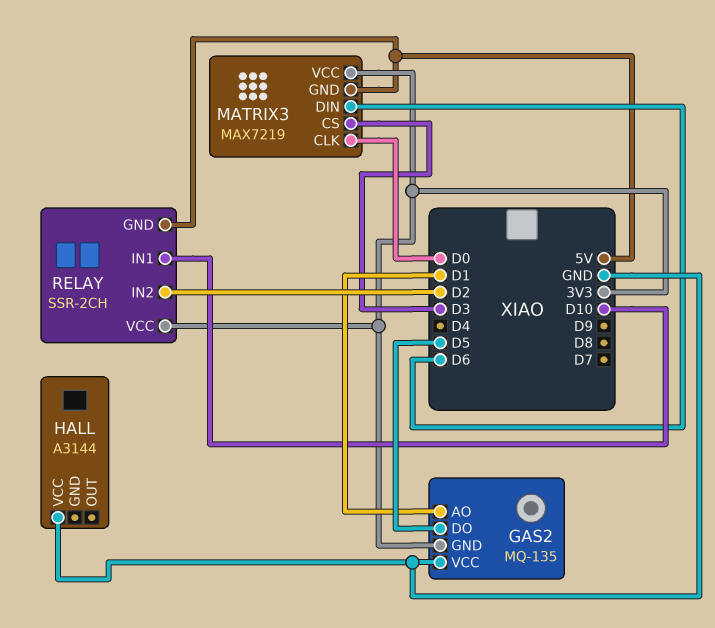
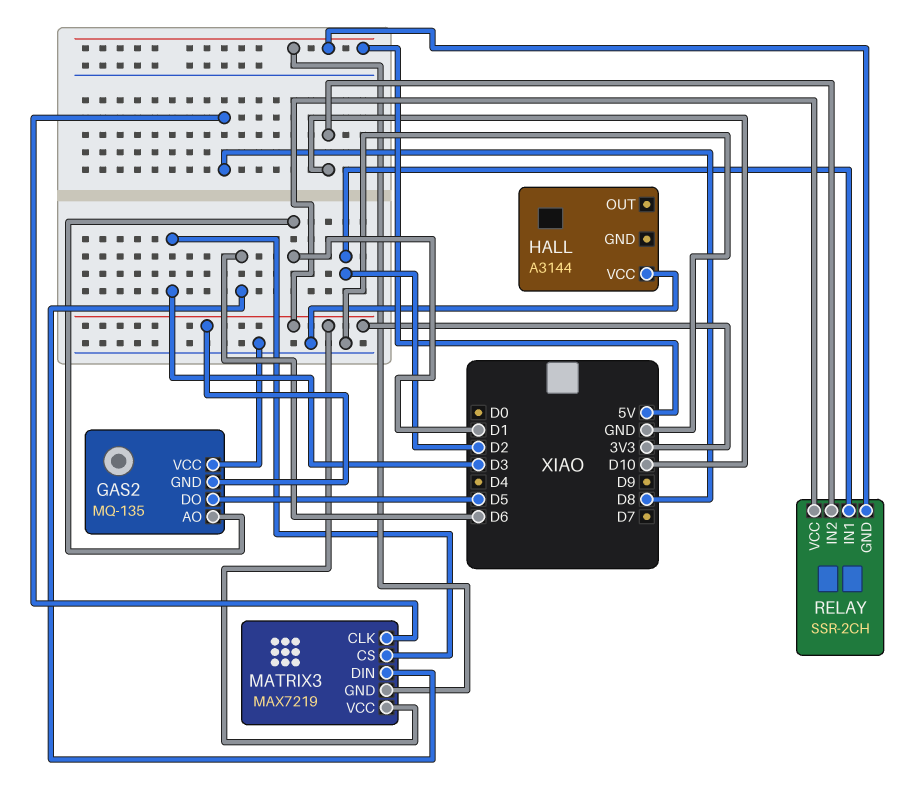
MATRIX3 pin CLK: D0 -> D8
RELAY pin IN1: D10 -> D2
RELAY pin IN2: D2 -> D10

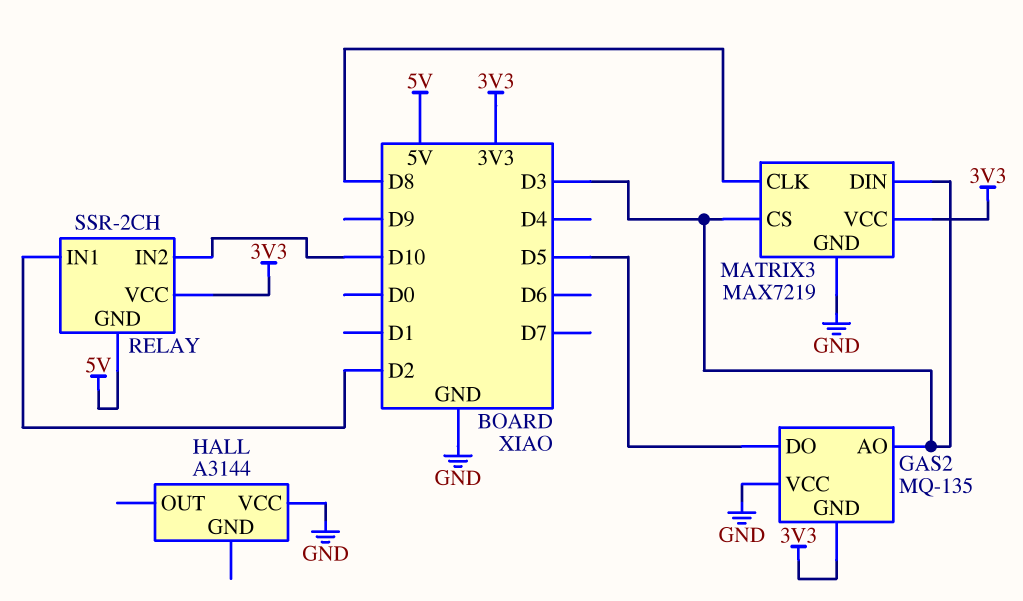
GAS2 pin AO: D1 -> D3
MATRIX3 pin DIN: D6 -> D3
MATRIX3 pin GND: 5V -> GND

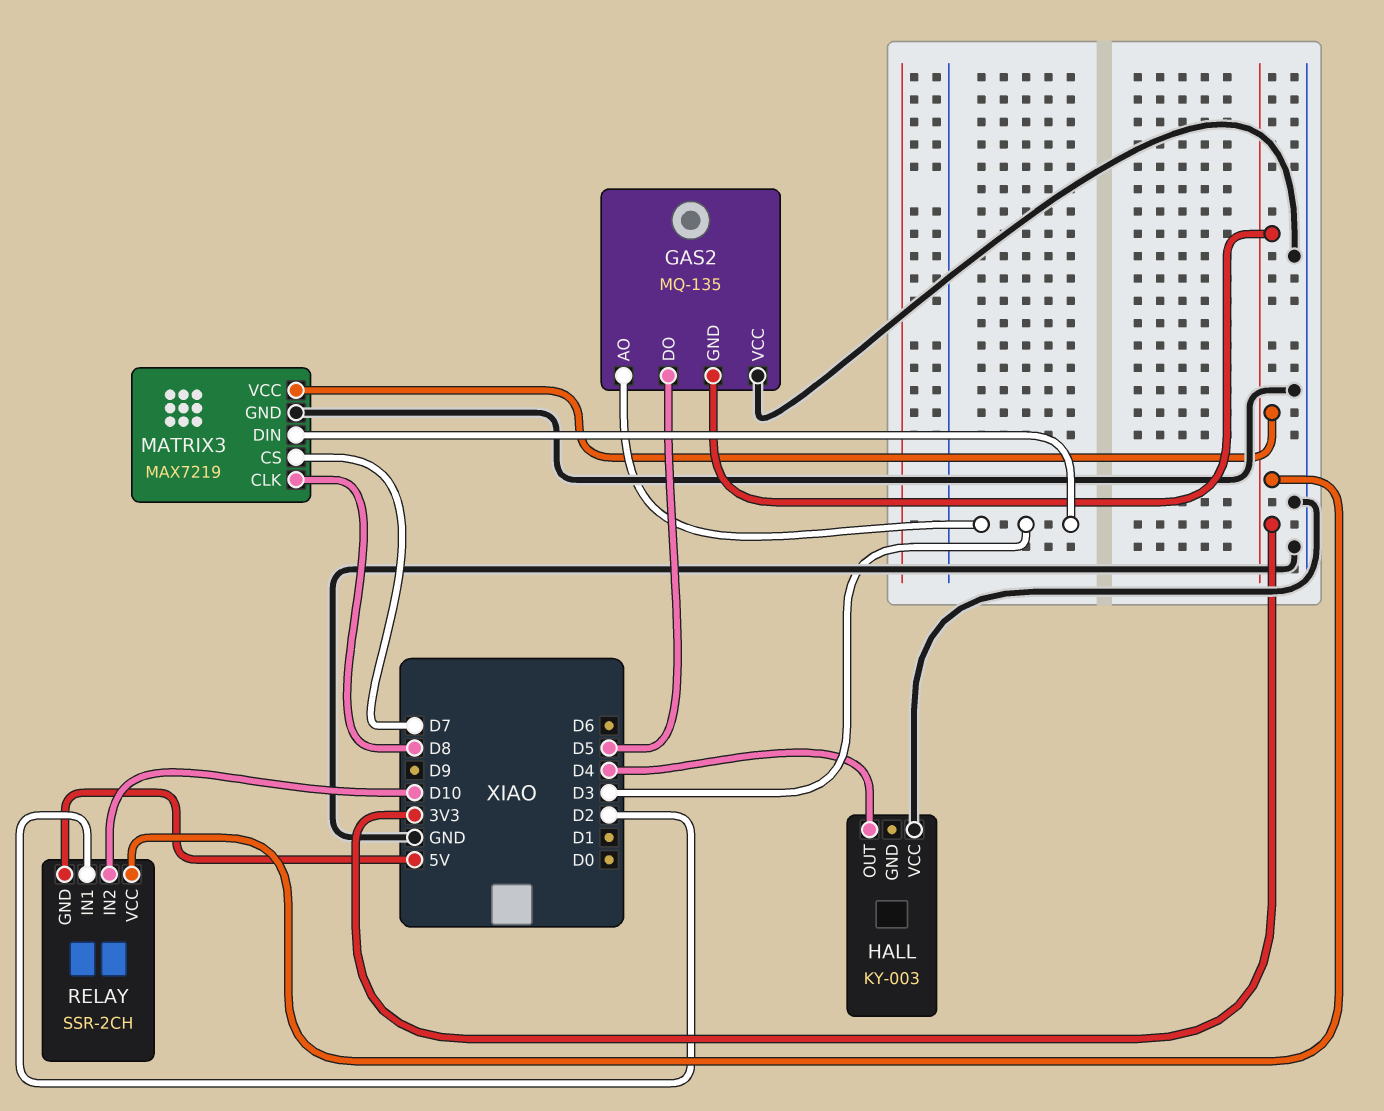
HALL: A3144 -> KY-003
HALL pin OUT: none -> D4
MATRIX3 pin CS: D3 -> D7

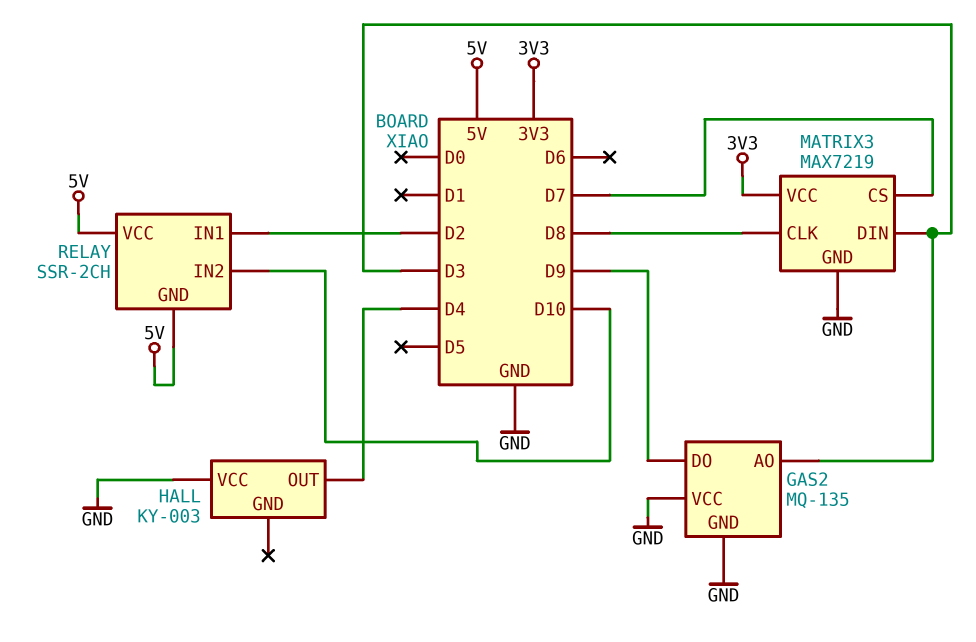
GAS2 pin DO: D5 -> D9
GAS2 pin GND: 3V3 -> GND
RELAY pin VCC: 3V3 -> 5V

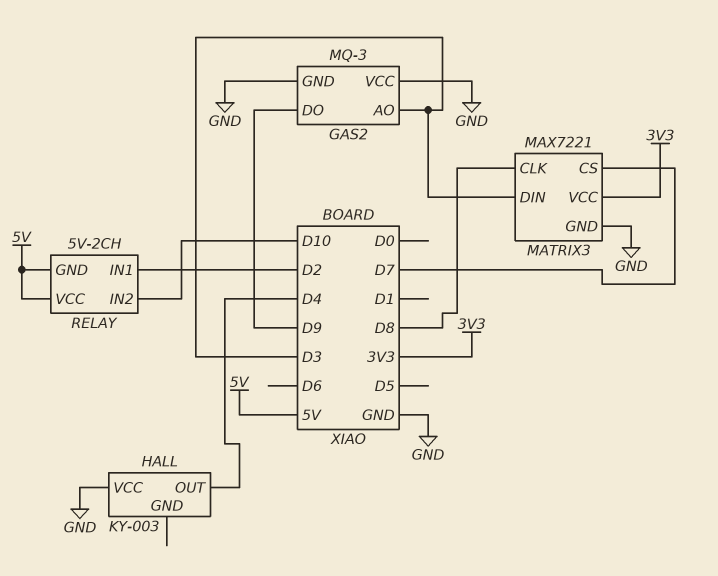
GAS2: MQ-135 -> MQ-3
MATRIX3: MAX7219 -> MAX7221
RELAY: SSR-2CH -> 5V-2CH

